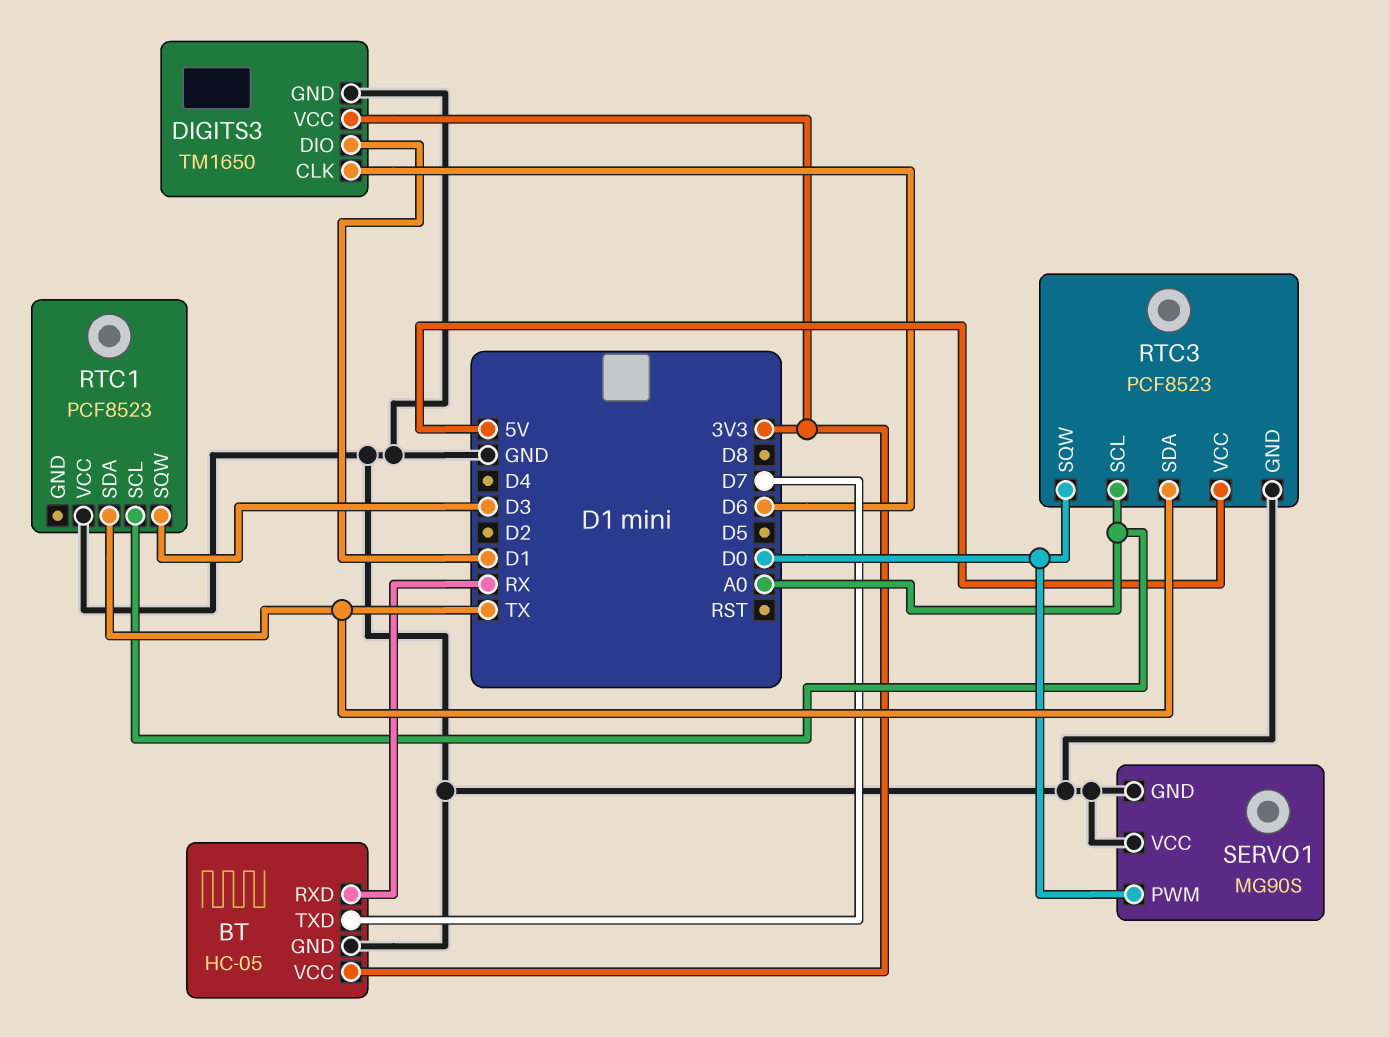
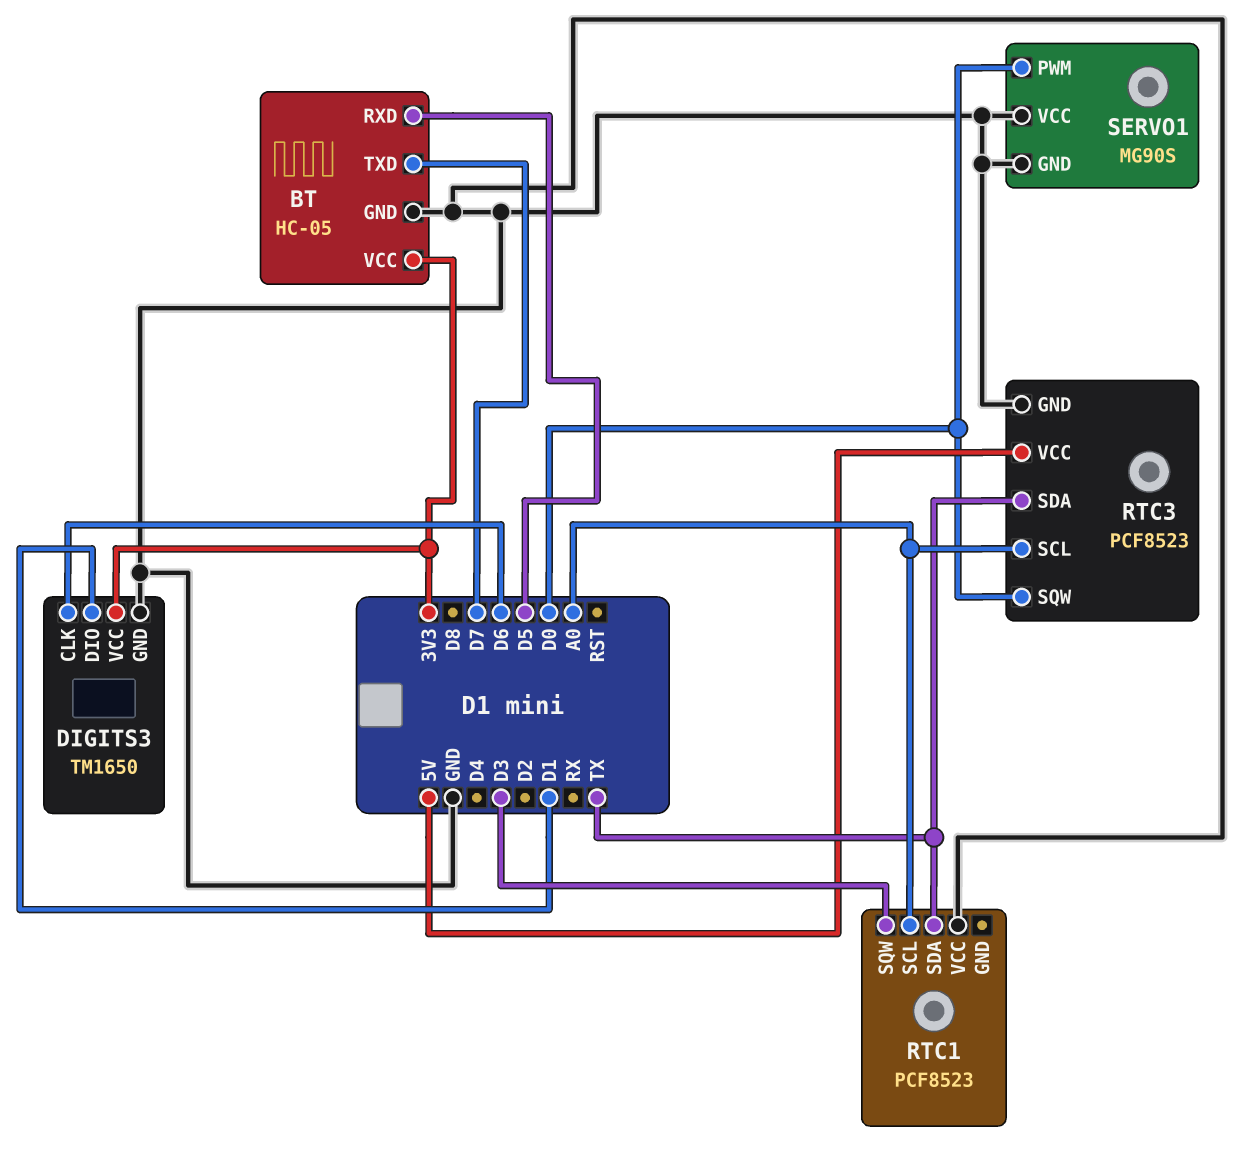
BT pin RXD: RX -> D5

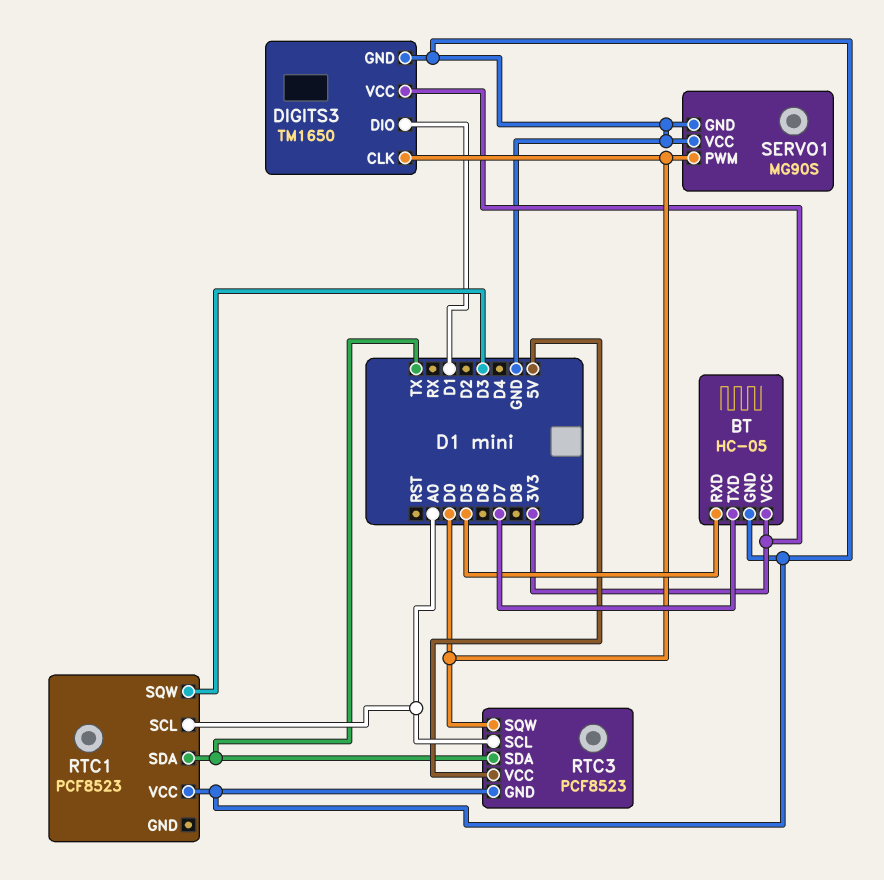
DIGITS3 pin CLK: D6 -> D0

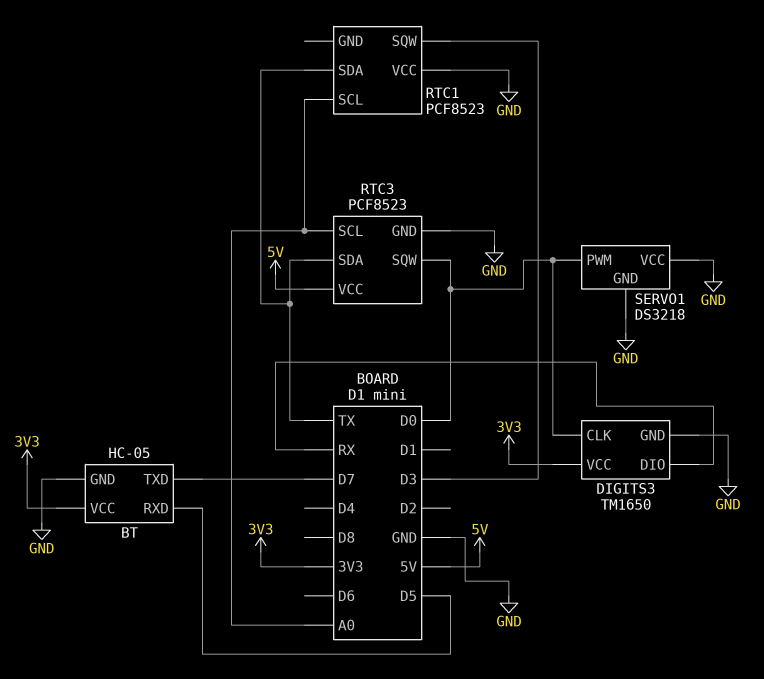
DIGITS3 pin DIO: D1 -> RX
SERVO1: MG90S -> DS3218

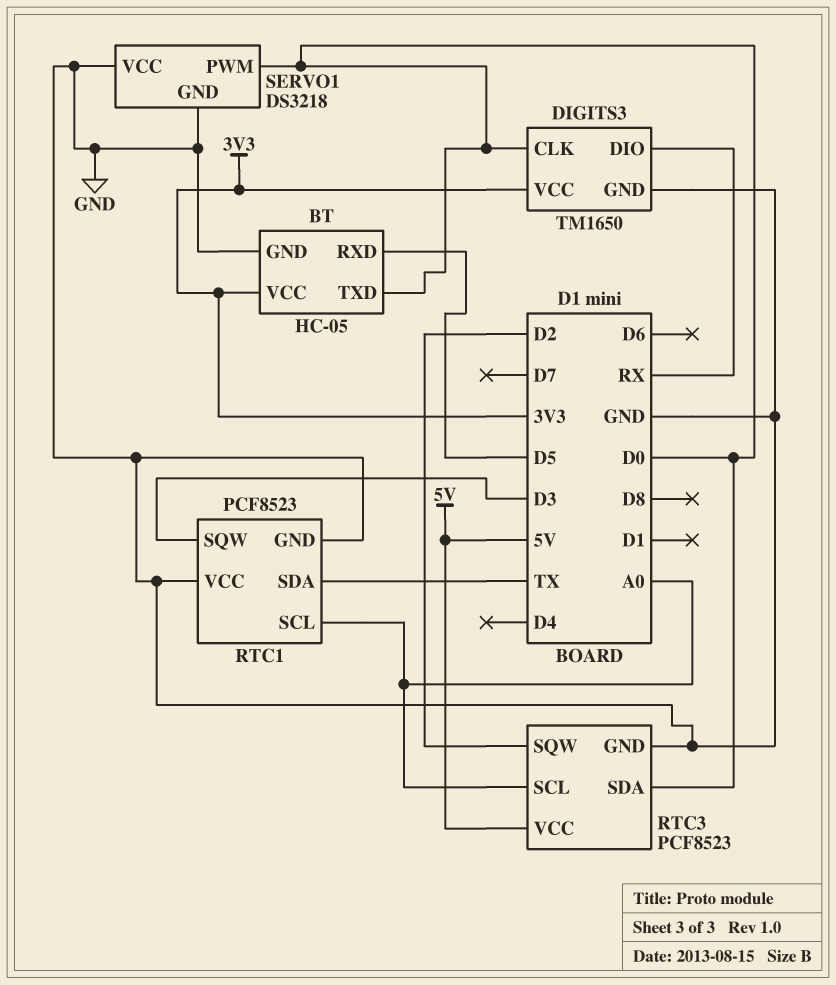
BT pin TXD: D7 -> D0
RTC1 pin GND: none -> GND
RTC3 pin SDA: TX -> D0
RTC3 pin SQW: D0 -> D2

